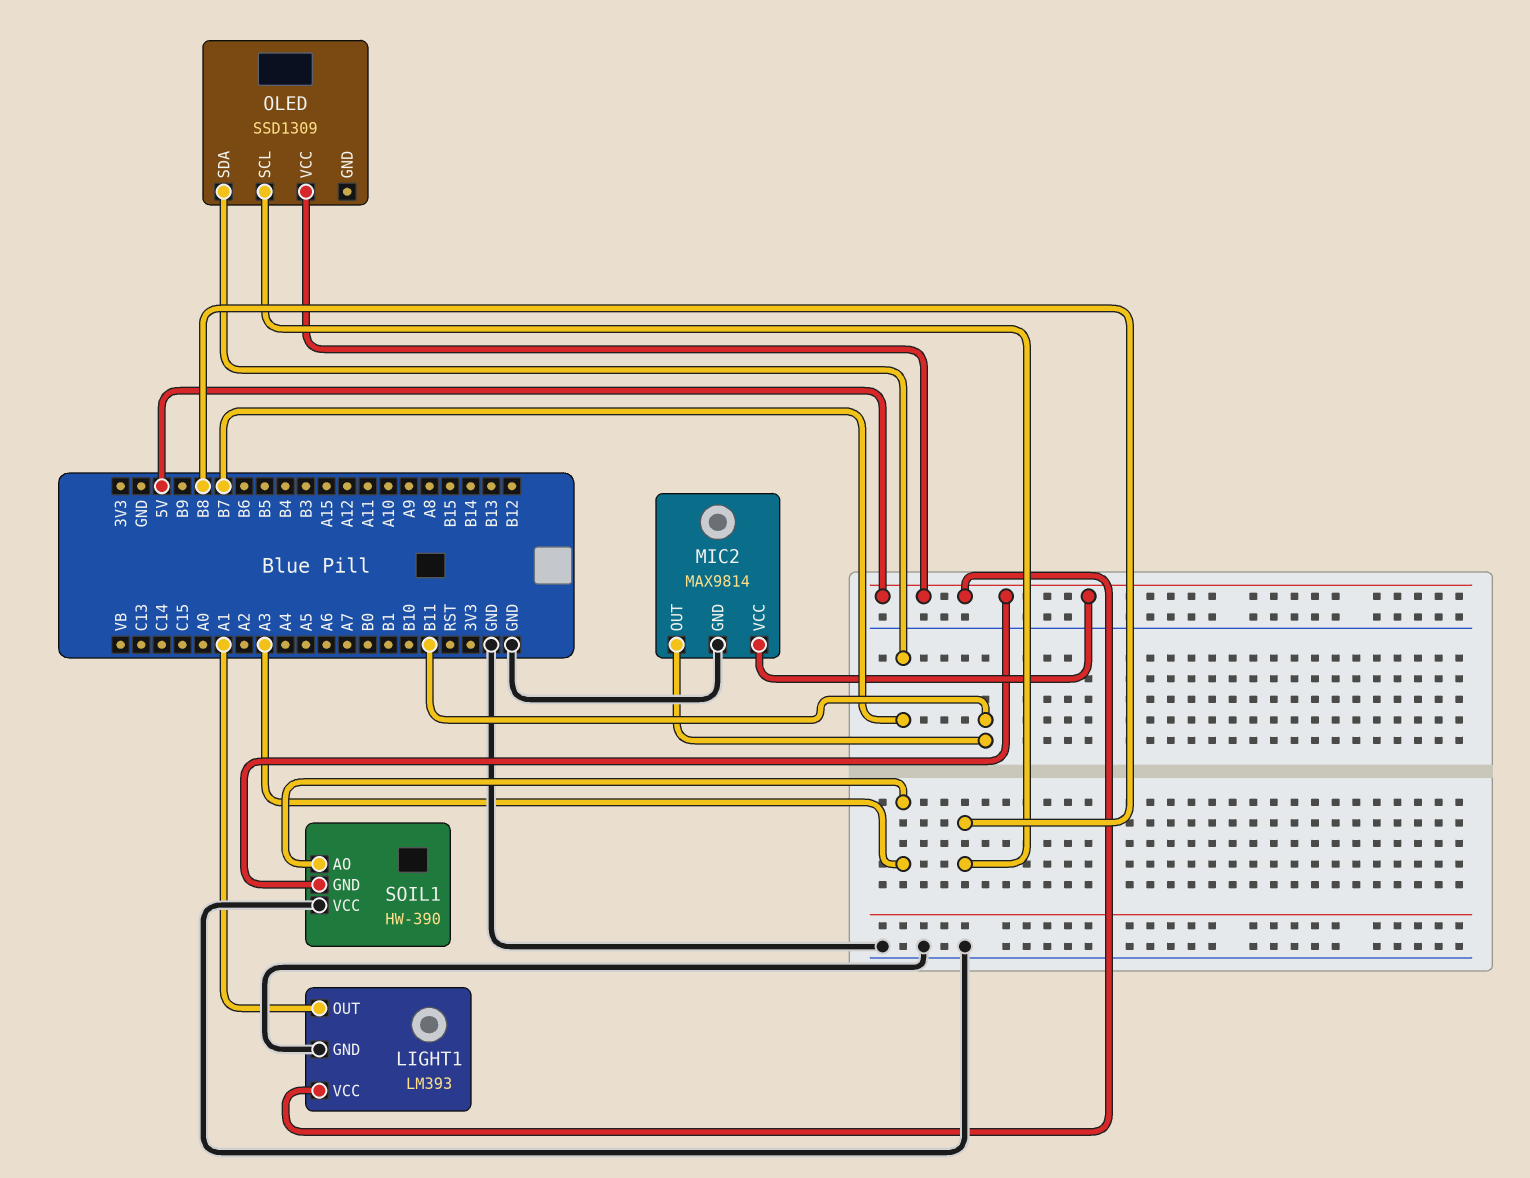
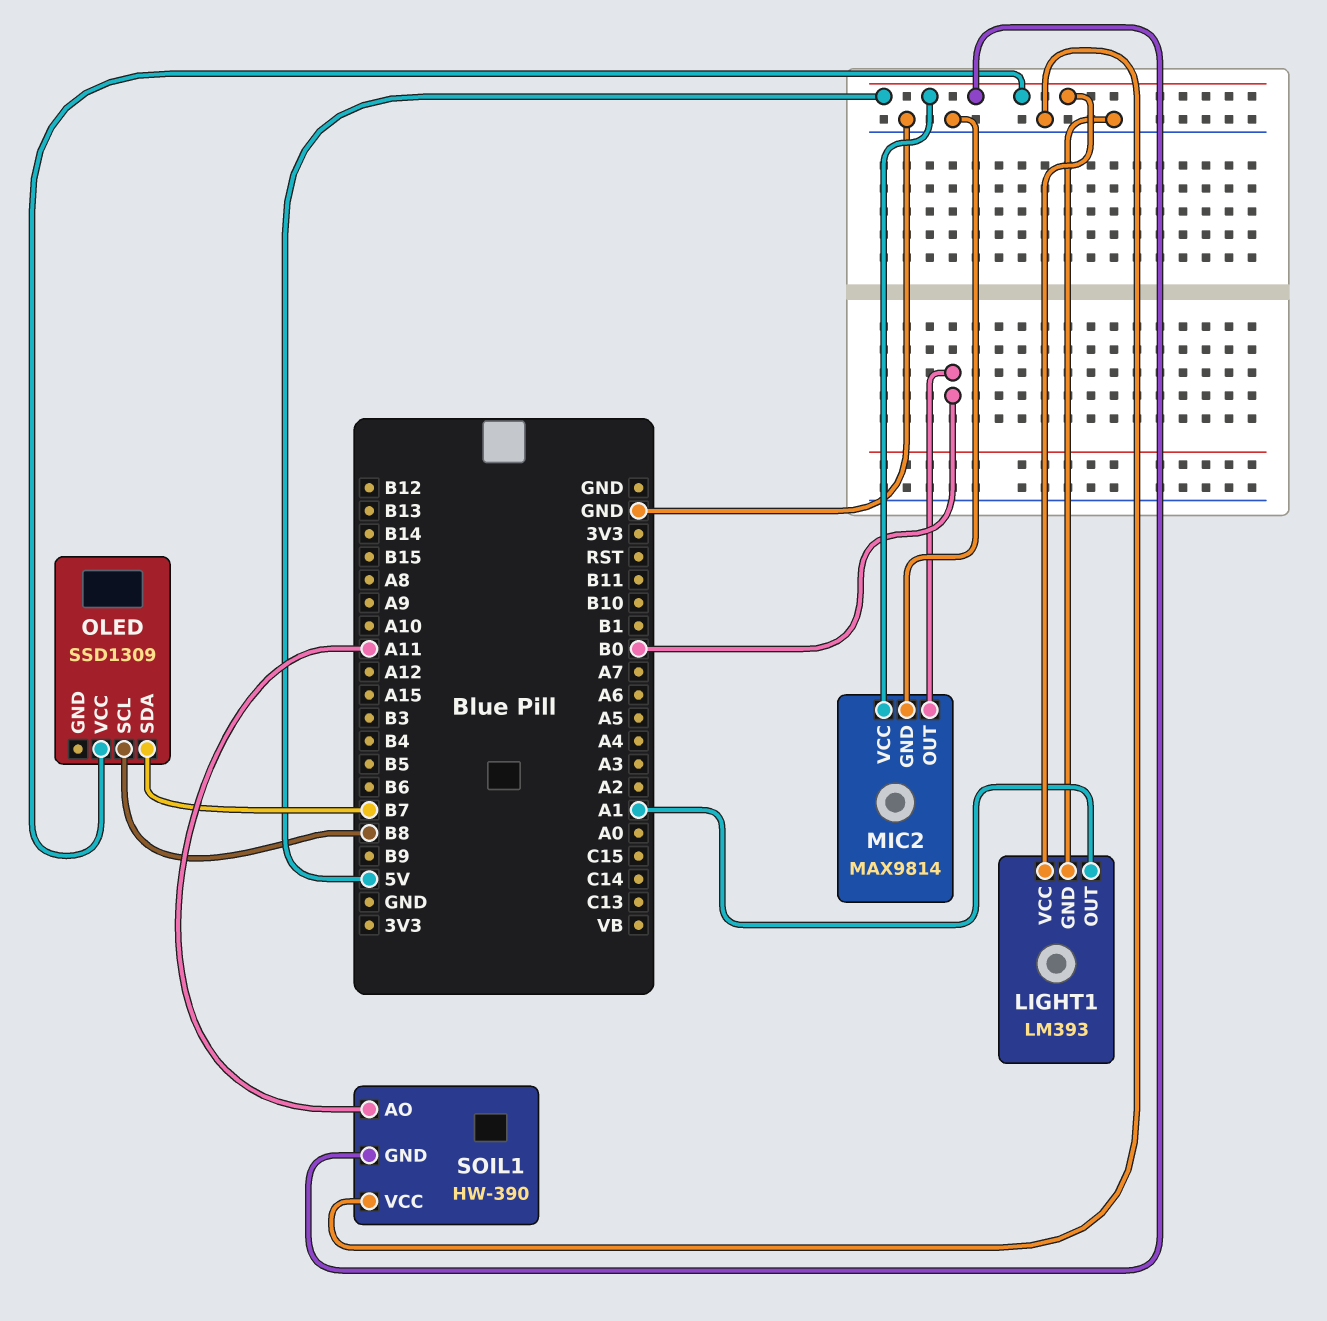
MIC2 pin OUT: B11 -> B0
SOIL1 pin AO: A3 -> A11

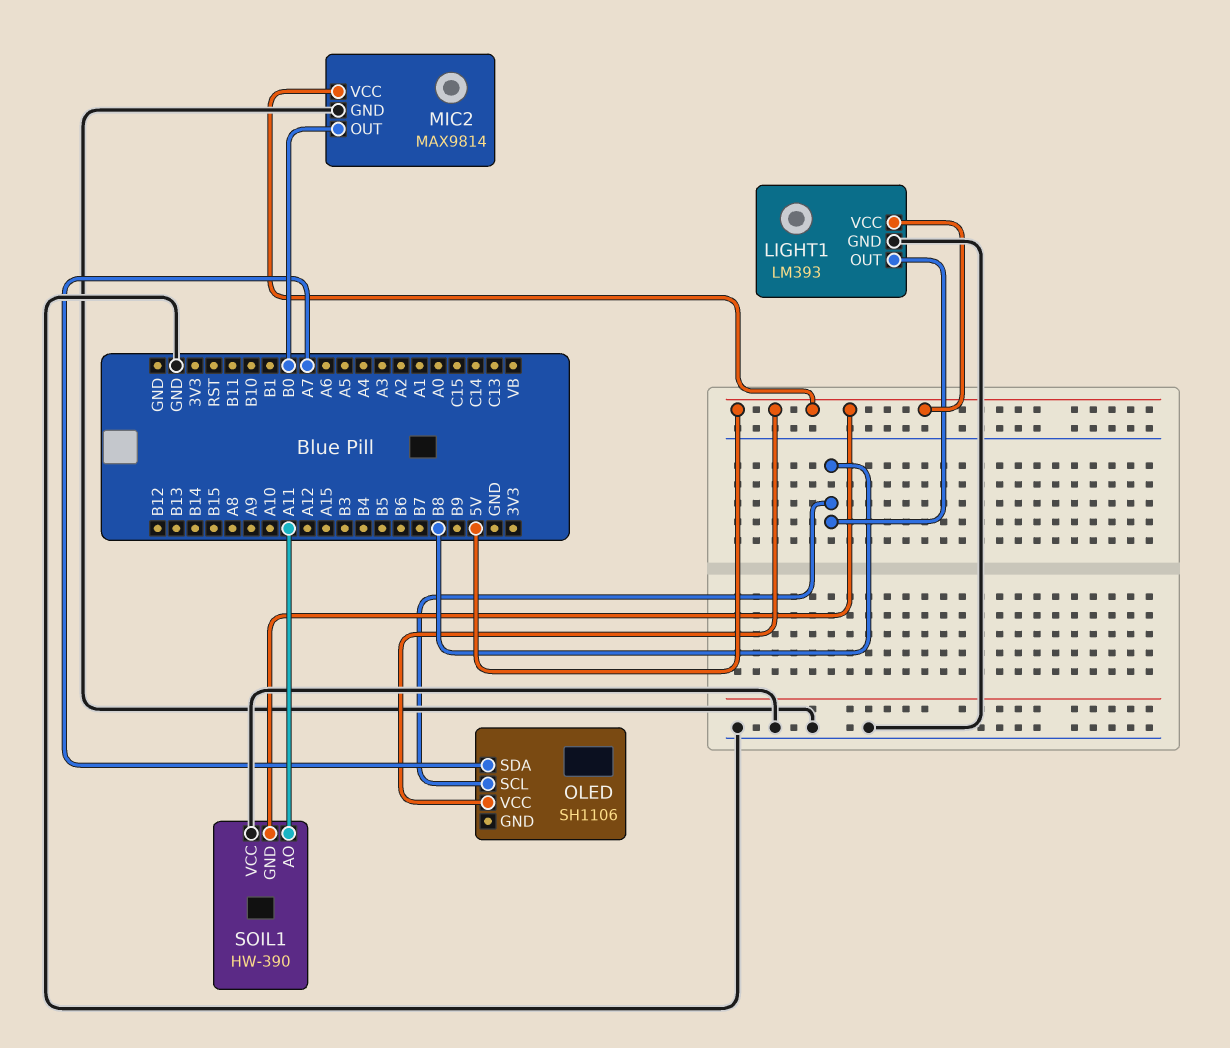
LIGHT1 pin OUT: A1 -> B8
OLED: SSD1309 -> SH1106
OLED pin SDA: B7 -> A7

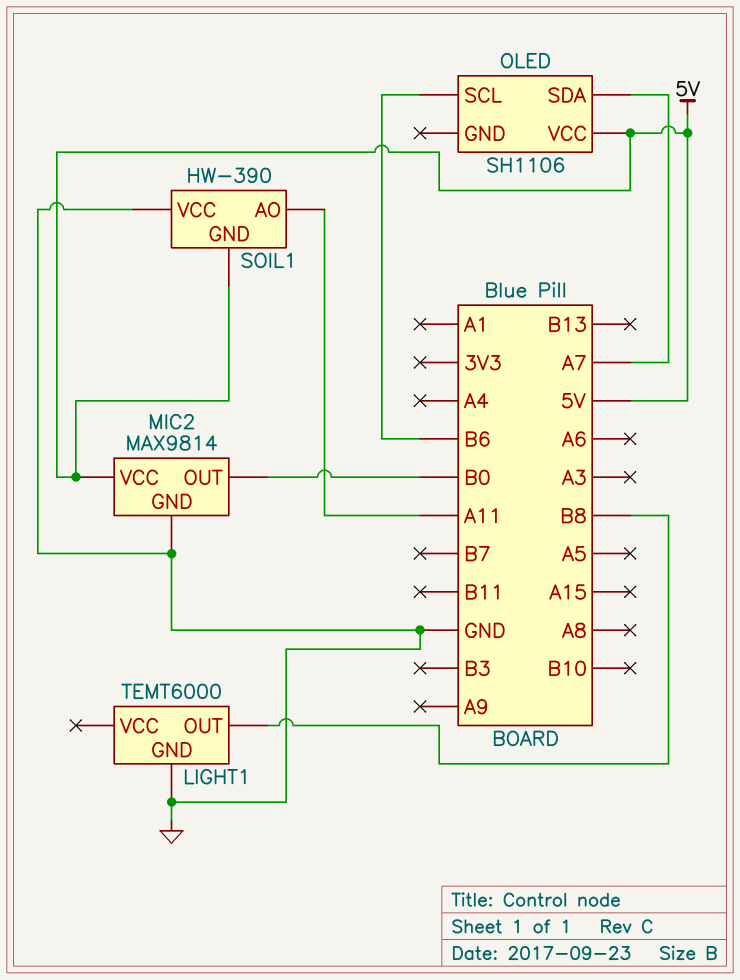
LIGHT1: LM393 -> TEMT6000
LIGHT1 pin VCC: 5V -> none
OLED pin SCL: B8 -> B6

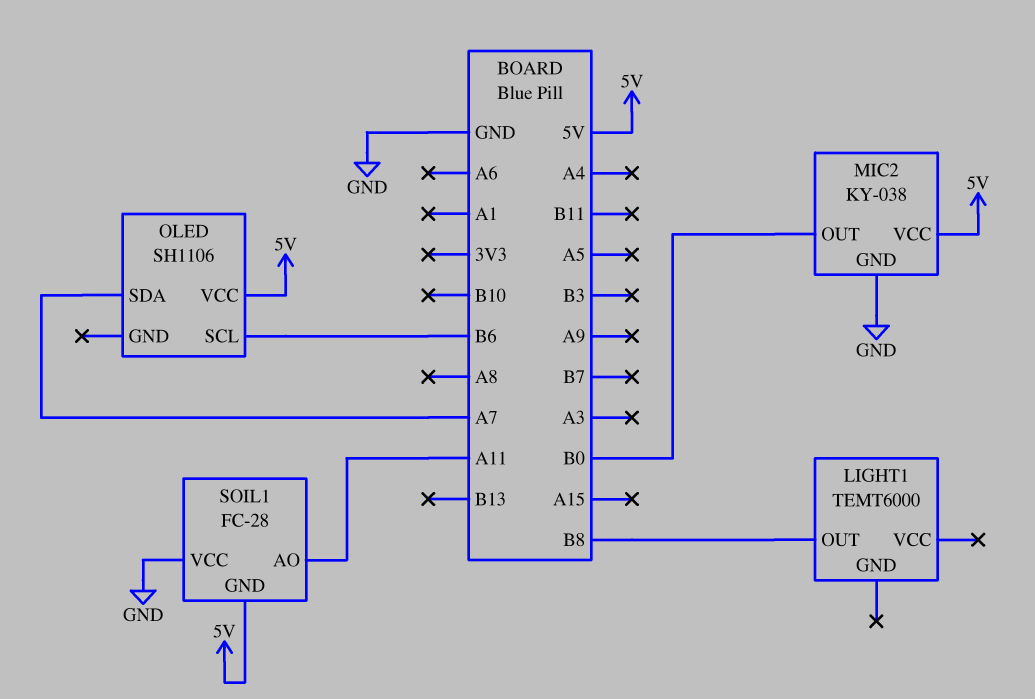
LIGHT1 pin GND: GND -> none
MIC2: MAX9814 -> KY-038
SOIL1: HW-390 -> FC-28

